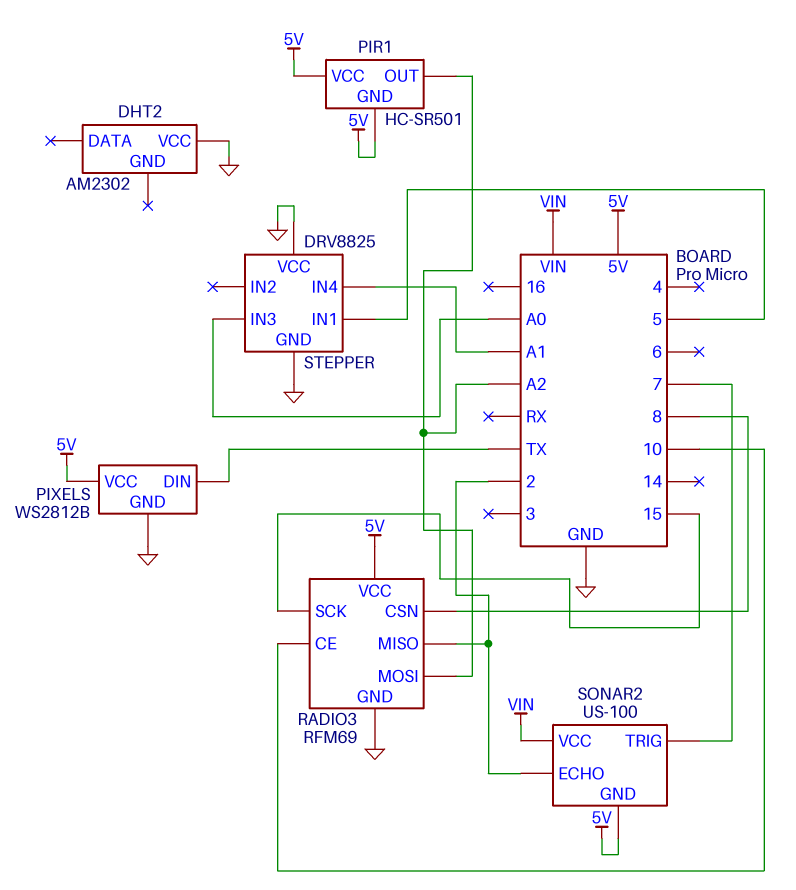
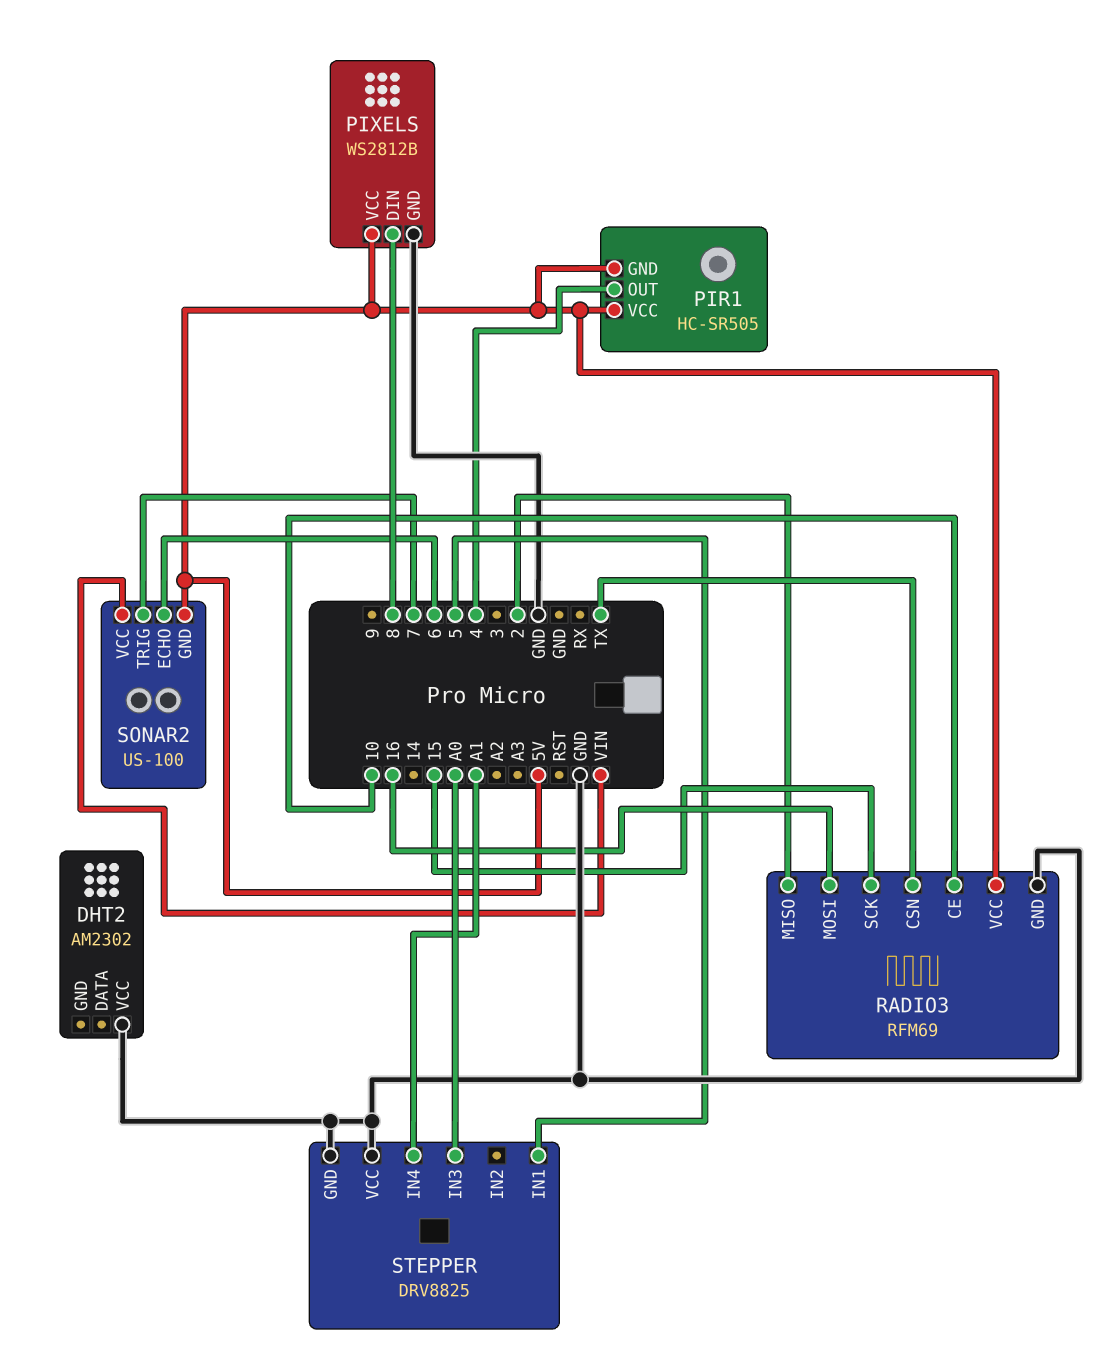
PIR1: HC-SR501 -> HC-SR505
PIR1 pin OUT: A2 -> 4
PIXELS pin DIN: TX -> 8
RADIO3 pin CSN: 8 -> TX
RADIO3 pin MOSI: A2 -> 16
SONAR2 pin ECHO: 2 -> 6

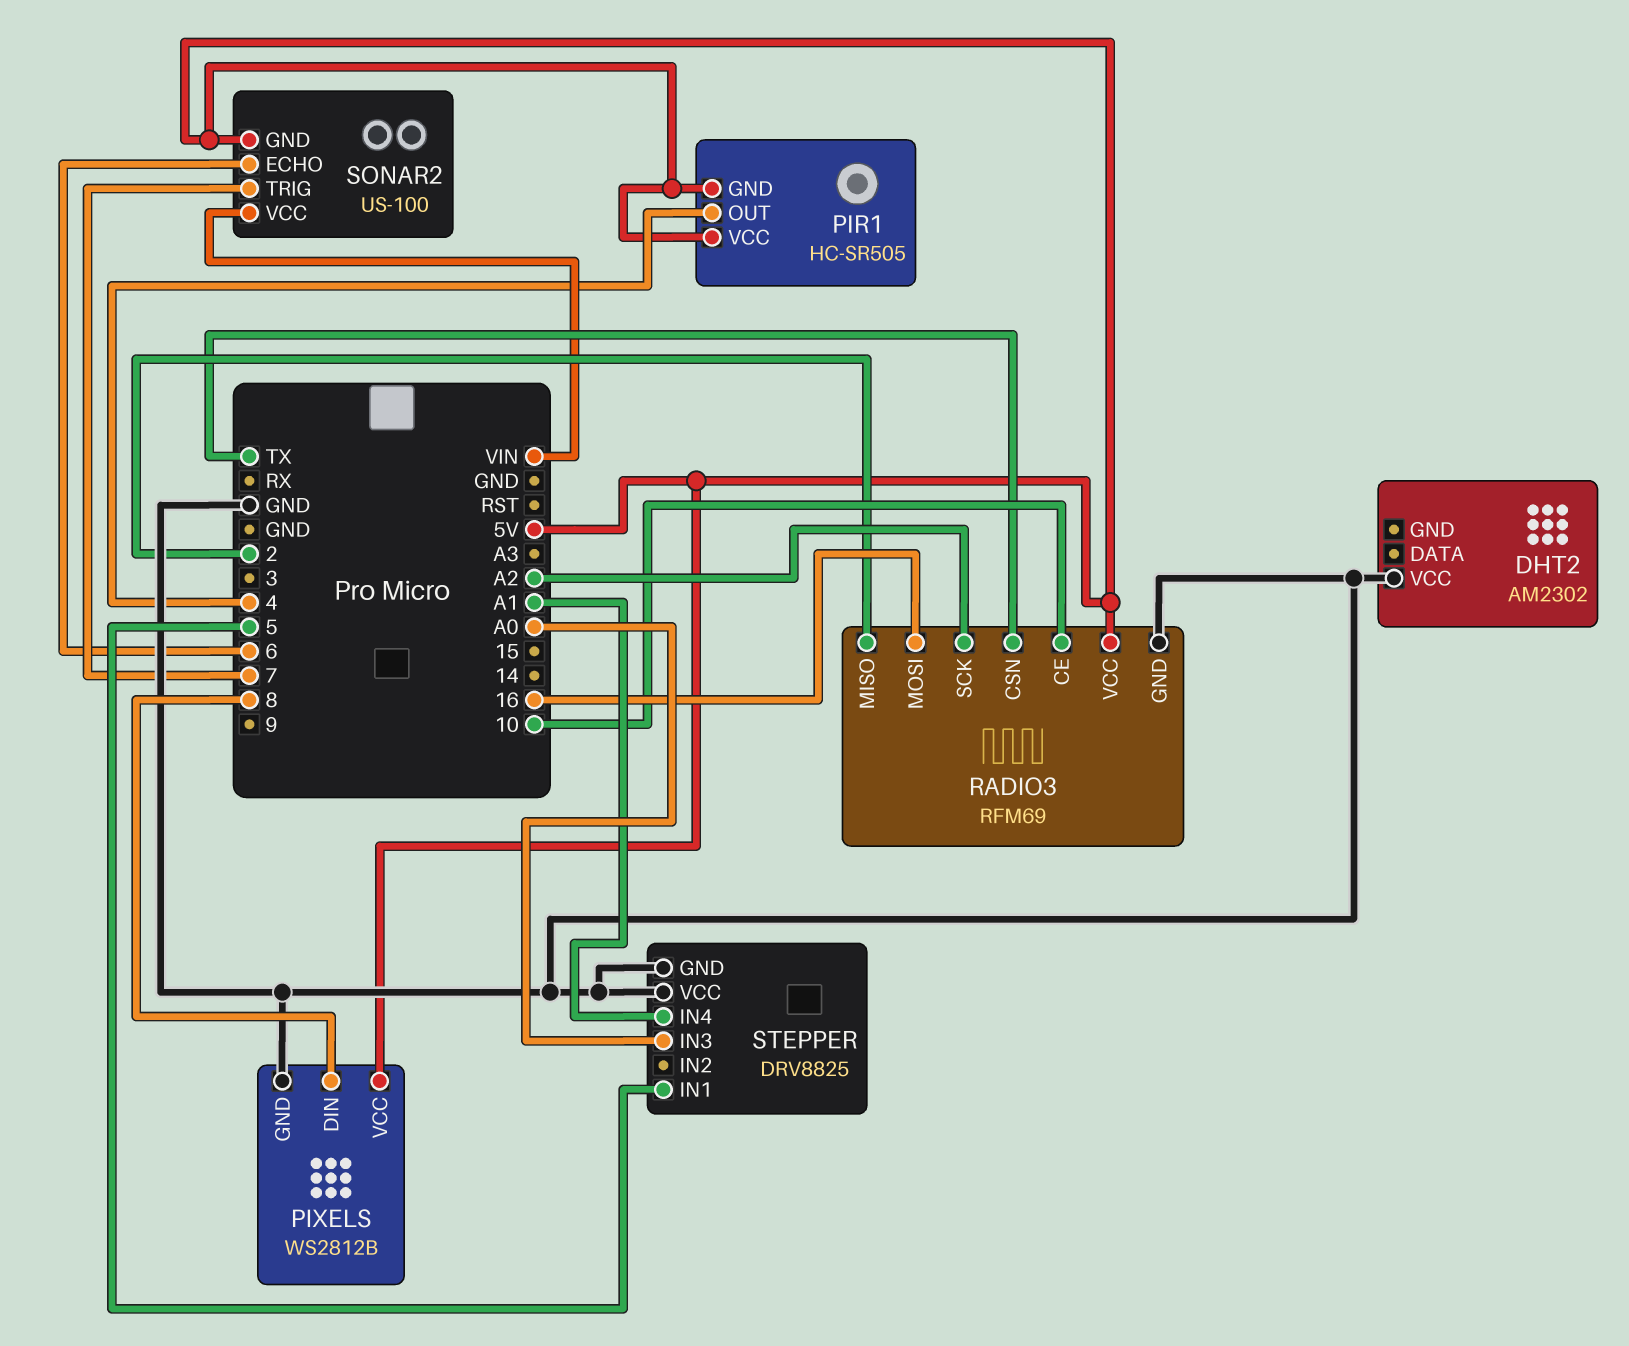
RADIO3 pin SCK: 15 -> A2

